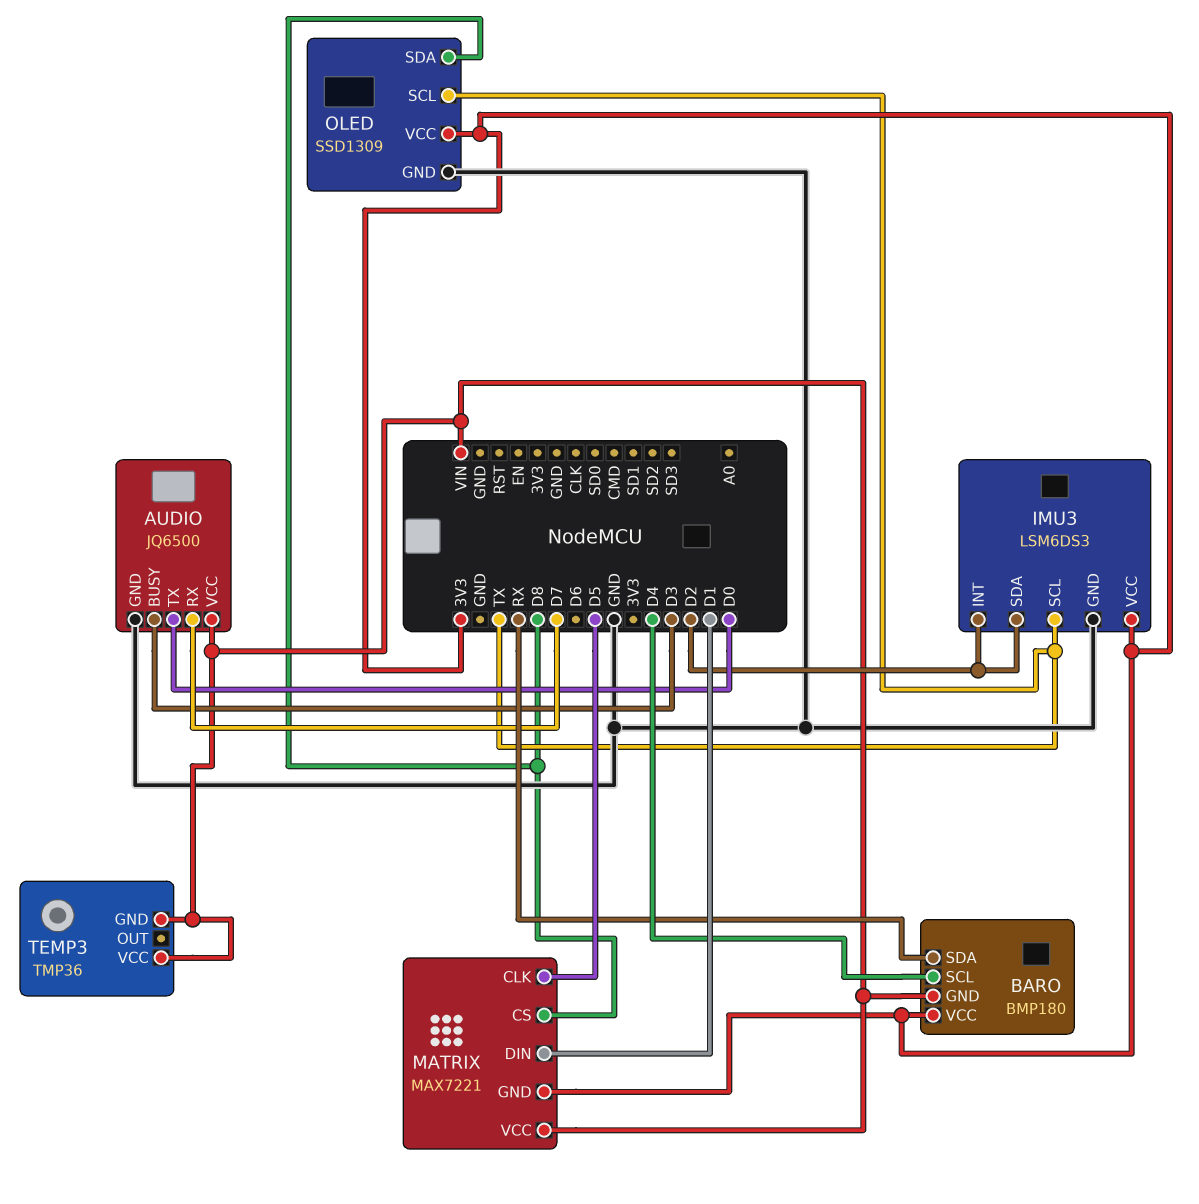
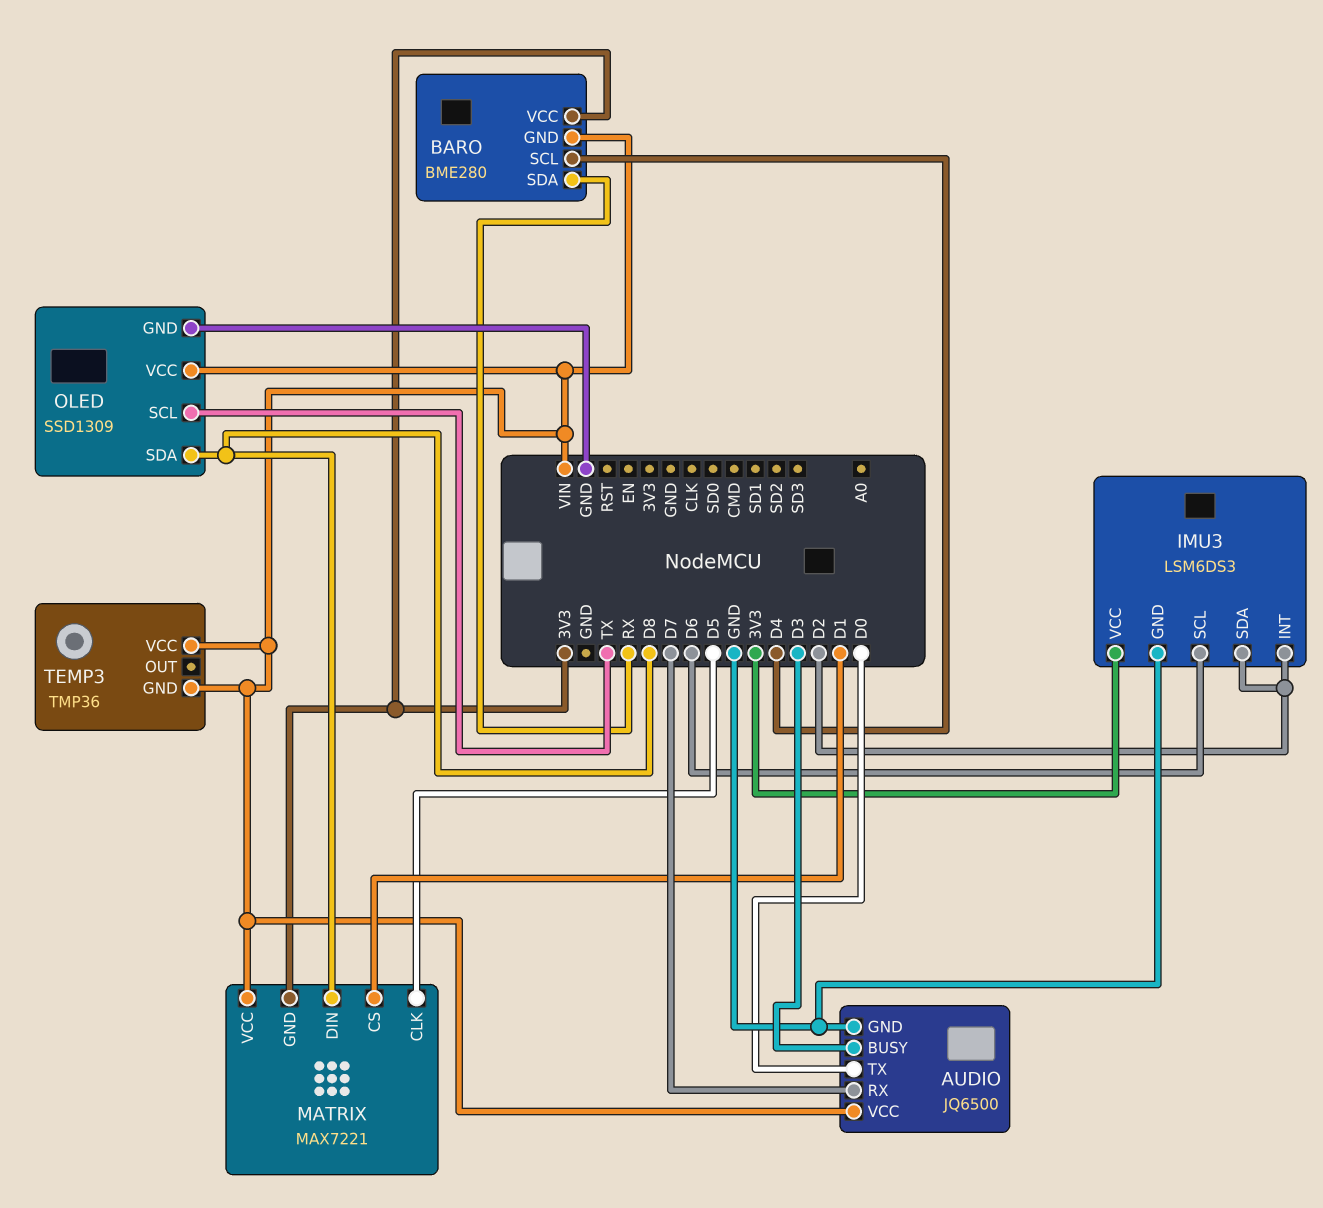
BARO: BMP180 -> BME280
IMU3 pin SCL: TX -> D6
MATRIX pin CS: D8 -> D1
MATRIX pin DIN: D1 -> D8
OLED pin VCC: 3V3 -> VIN

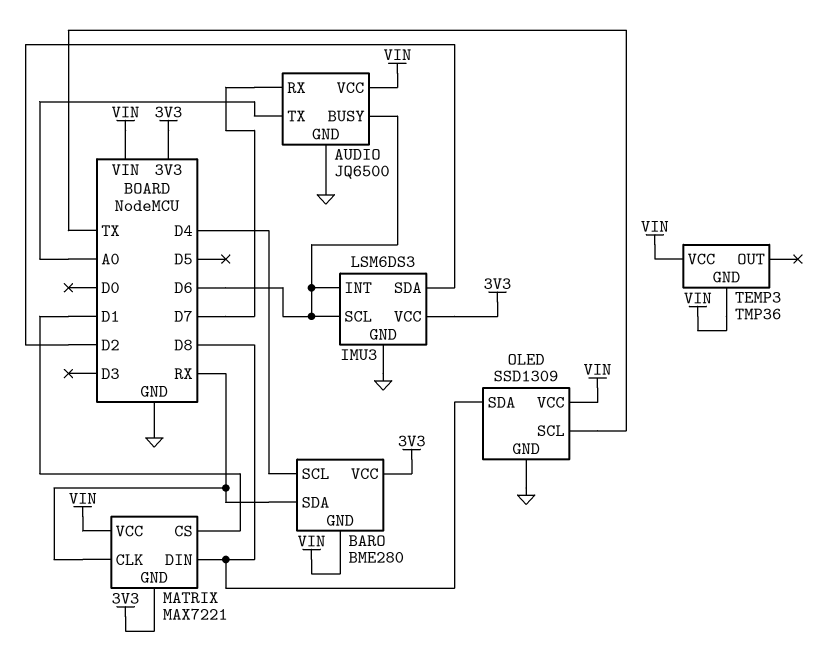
AUDIO pin BUSY: D3 -> D6
AUDIO pin TX: D0 -> A0
IMU3 pin INT: D2 -> D6
MATRIX pin CLK: D5 -> RX

